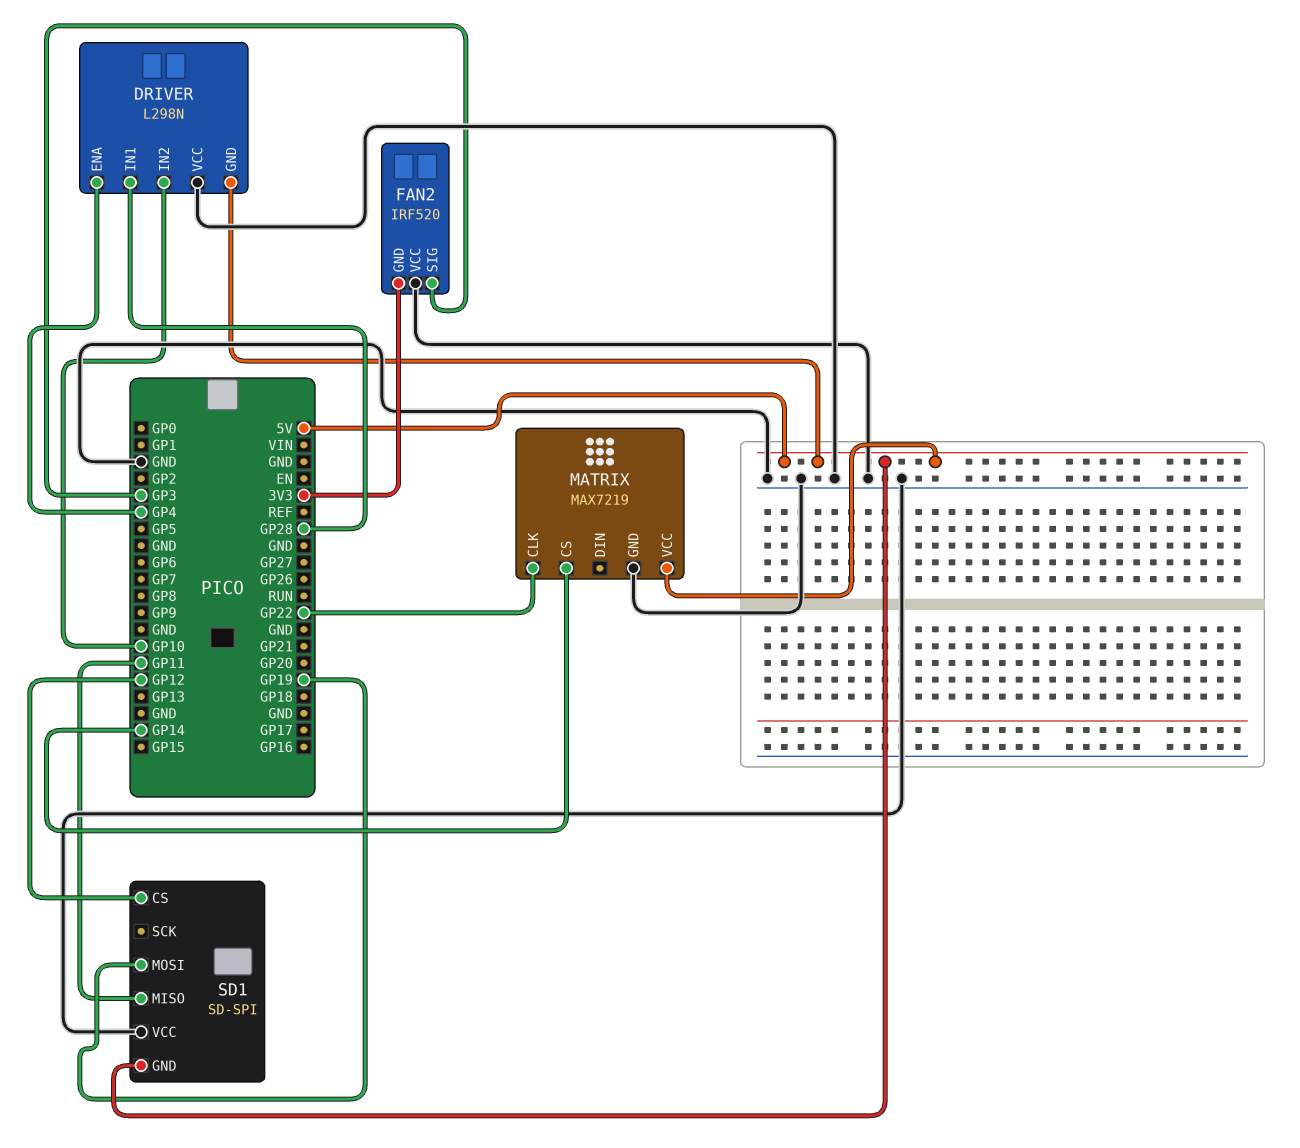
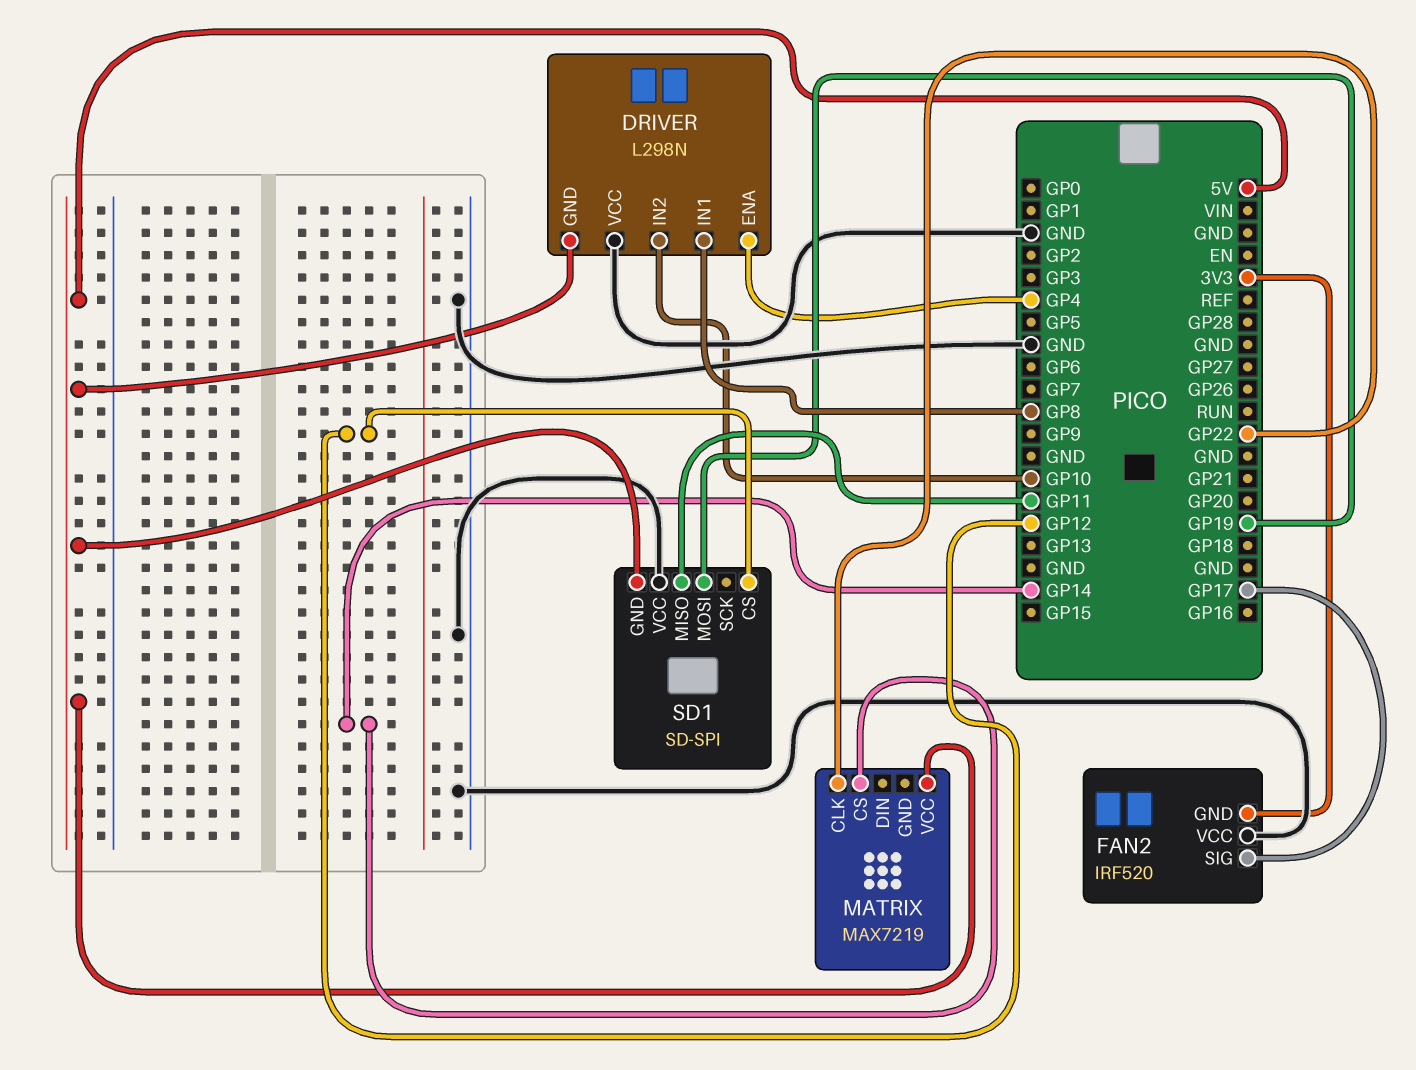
DRIVER pin IN1: GP28 -> GP8
FAN2 pin SIG: GP3 -> GP17
MATRIX pin GND: GND -> none

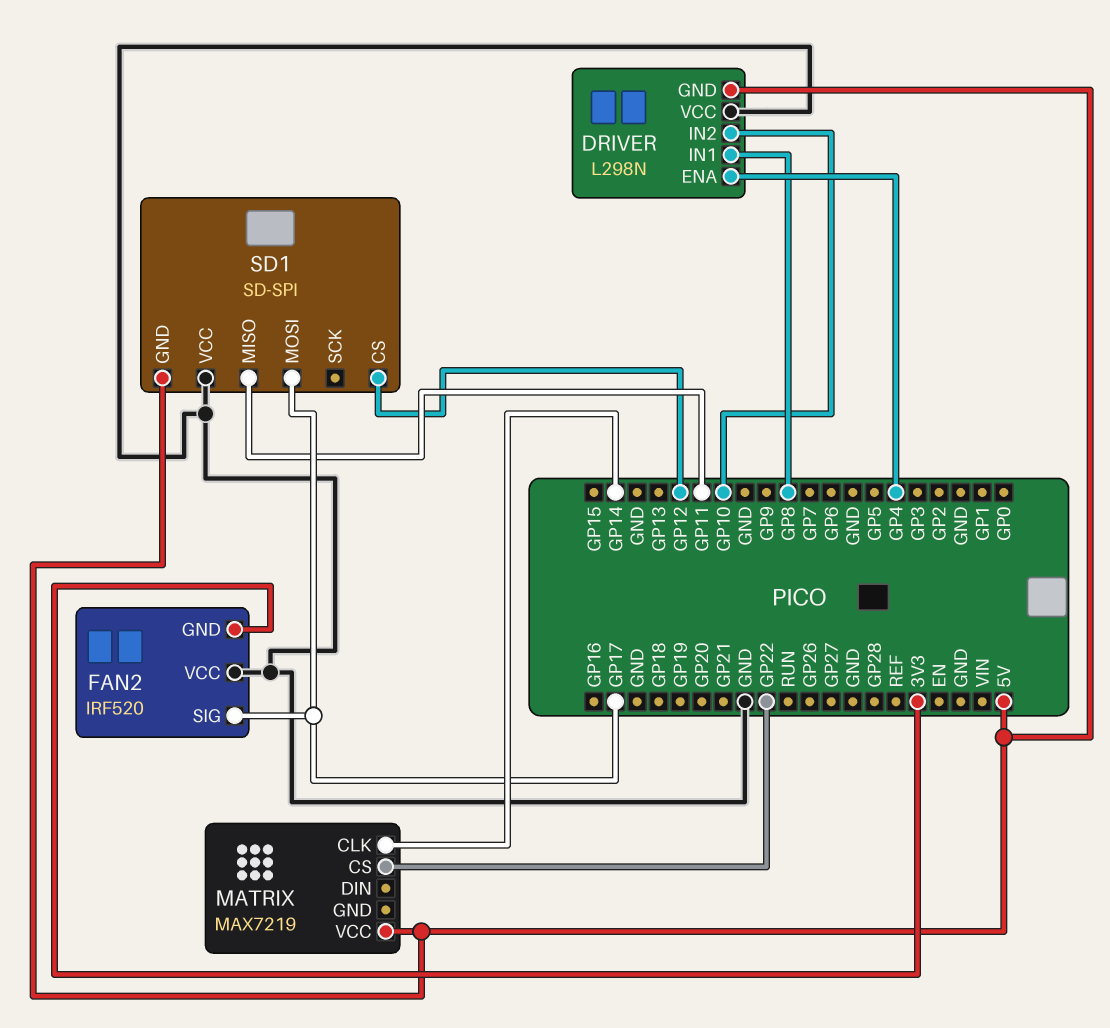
MATRIX pin CLK: GP22 -> GP14
MATRIX pin CS: GP14 -> GP22
SD1 pin MOSI: GP19 -> GP17

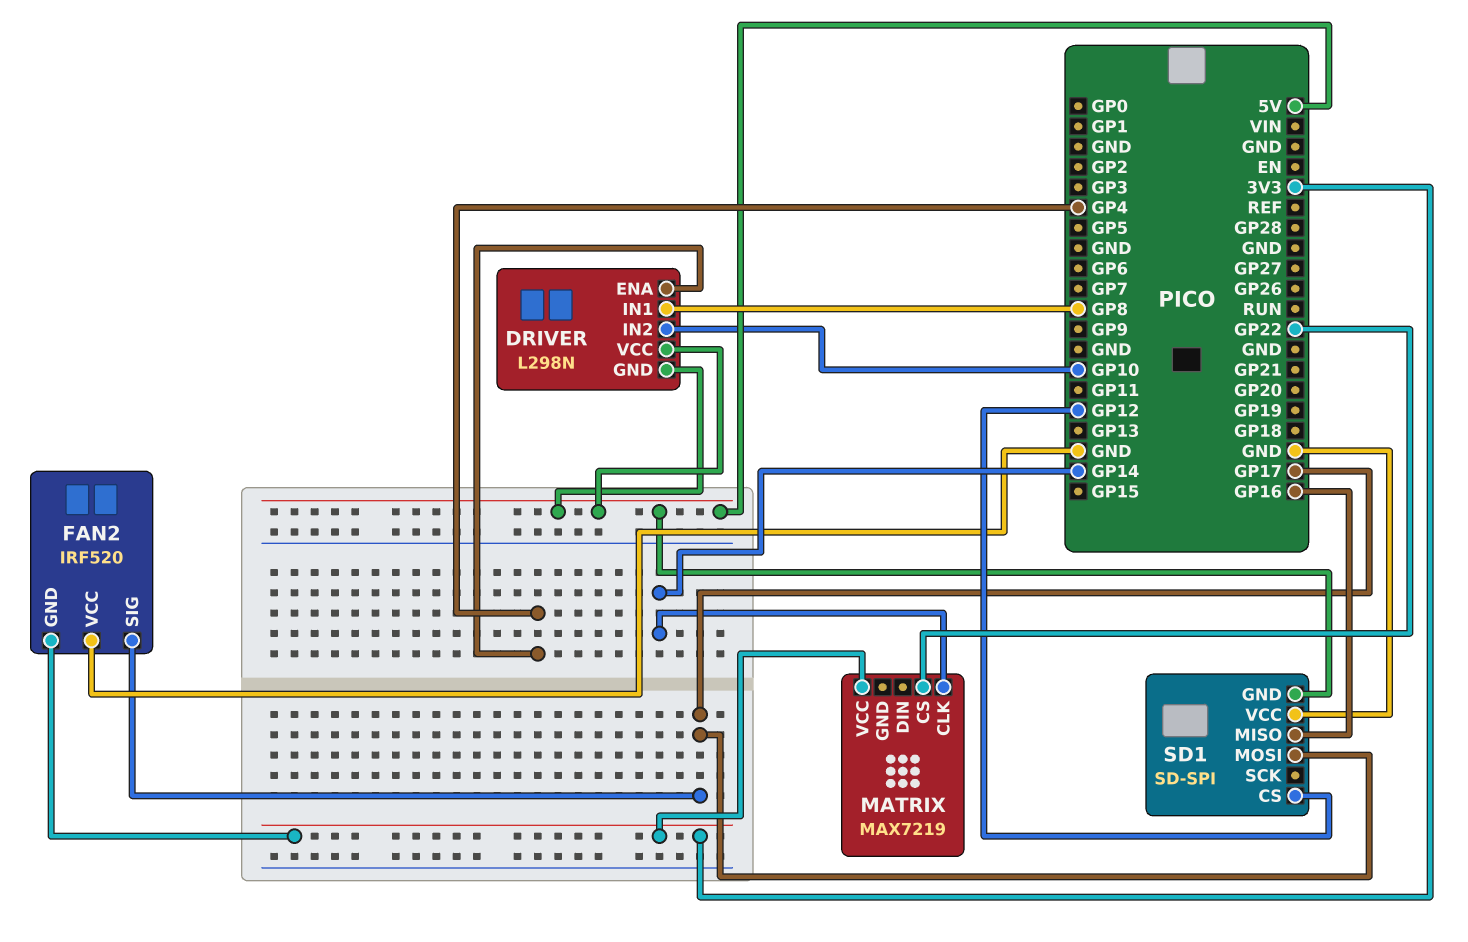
DRIVER pin VCC: GND -> 5V
MATRIX pin VCC: 5V -> 3V3
SD1 pin MISO: GP11 -> GP16

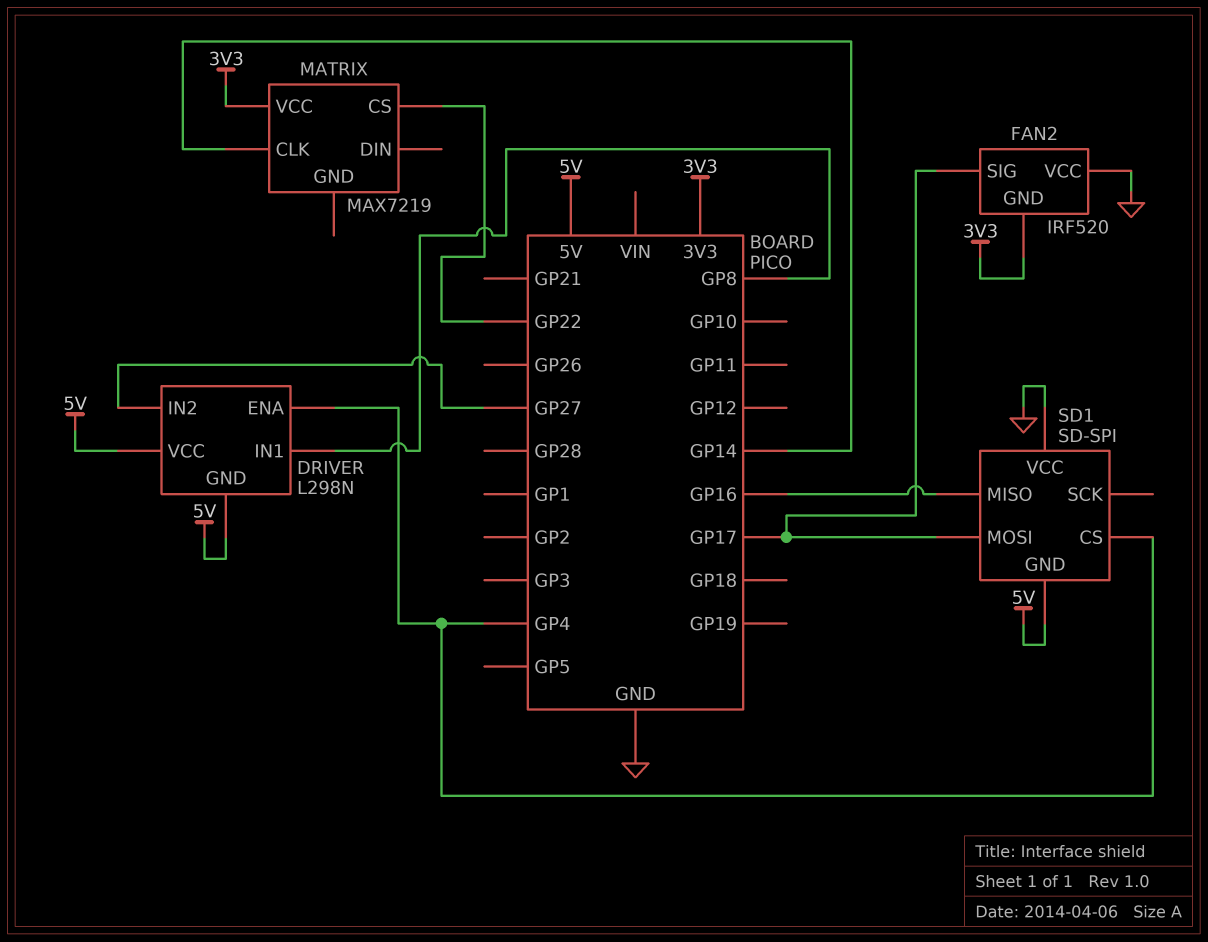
DRIVER pin IN2: GP10 -> GP27
SD1 pin CS: GP12 -> GP4

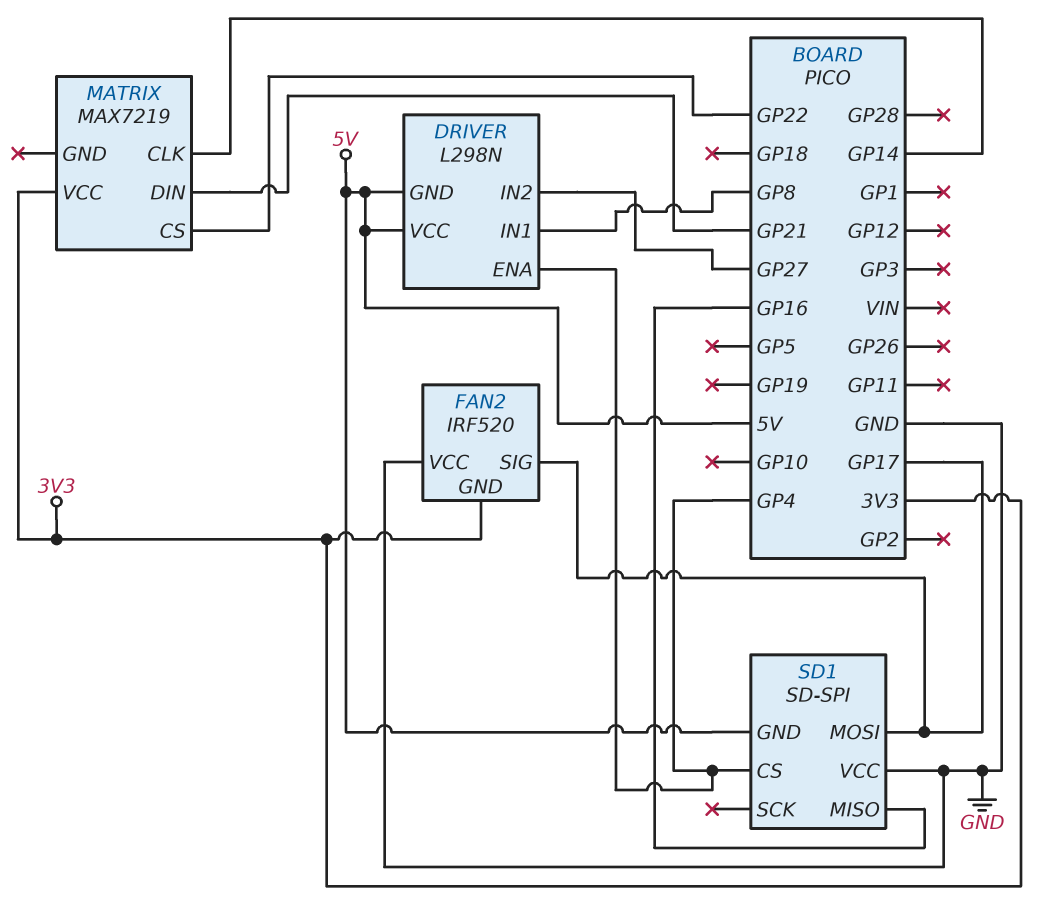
MATRIX pin DIN: none -> GP21

